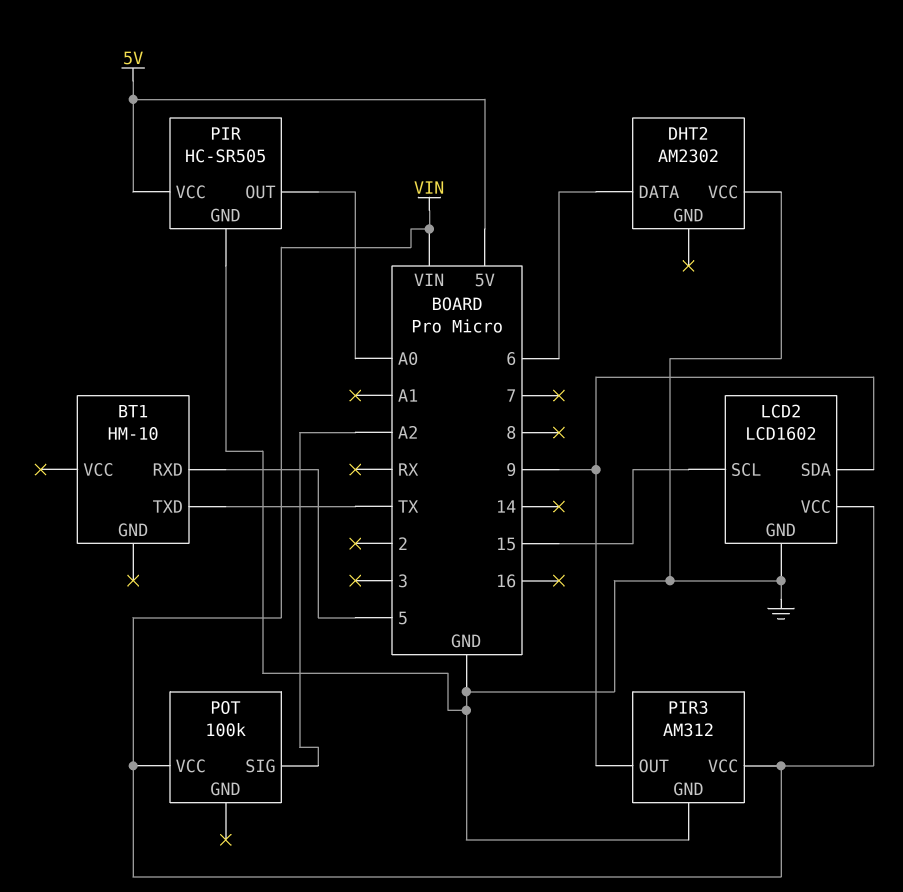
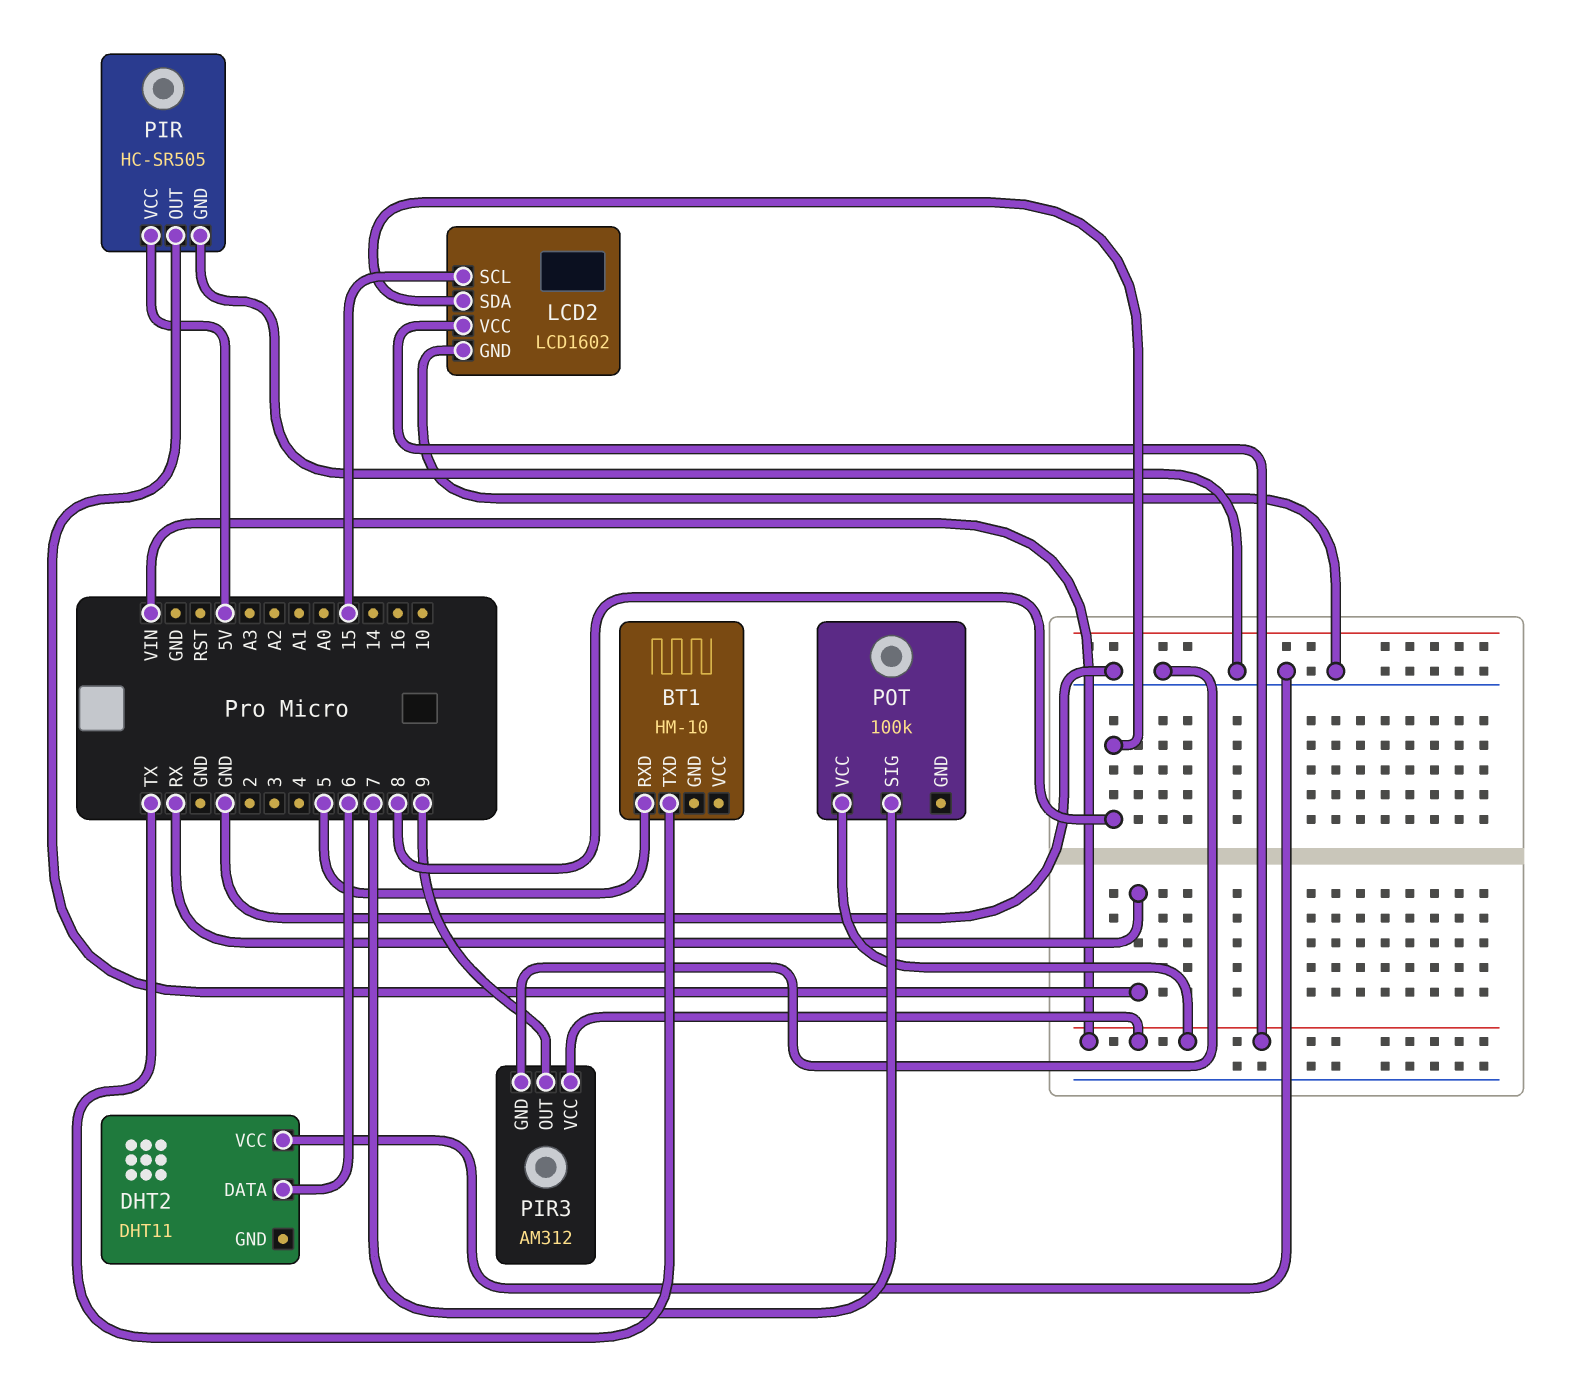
DHT2: AM2302 -> DHT11
LCD2 pin SDA: 9 -> 8
PIR pin OUT: A0 -> RX
POT pin SIG: A2 -> 7

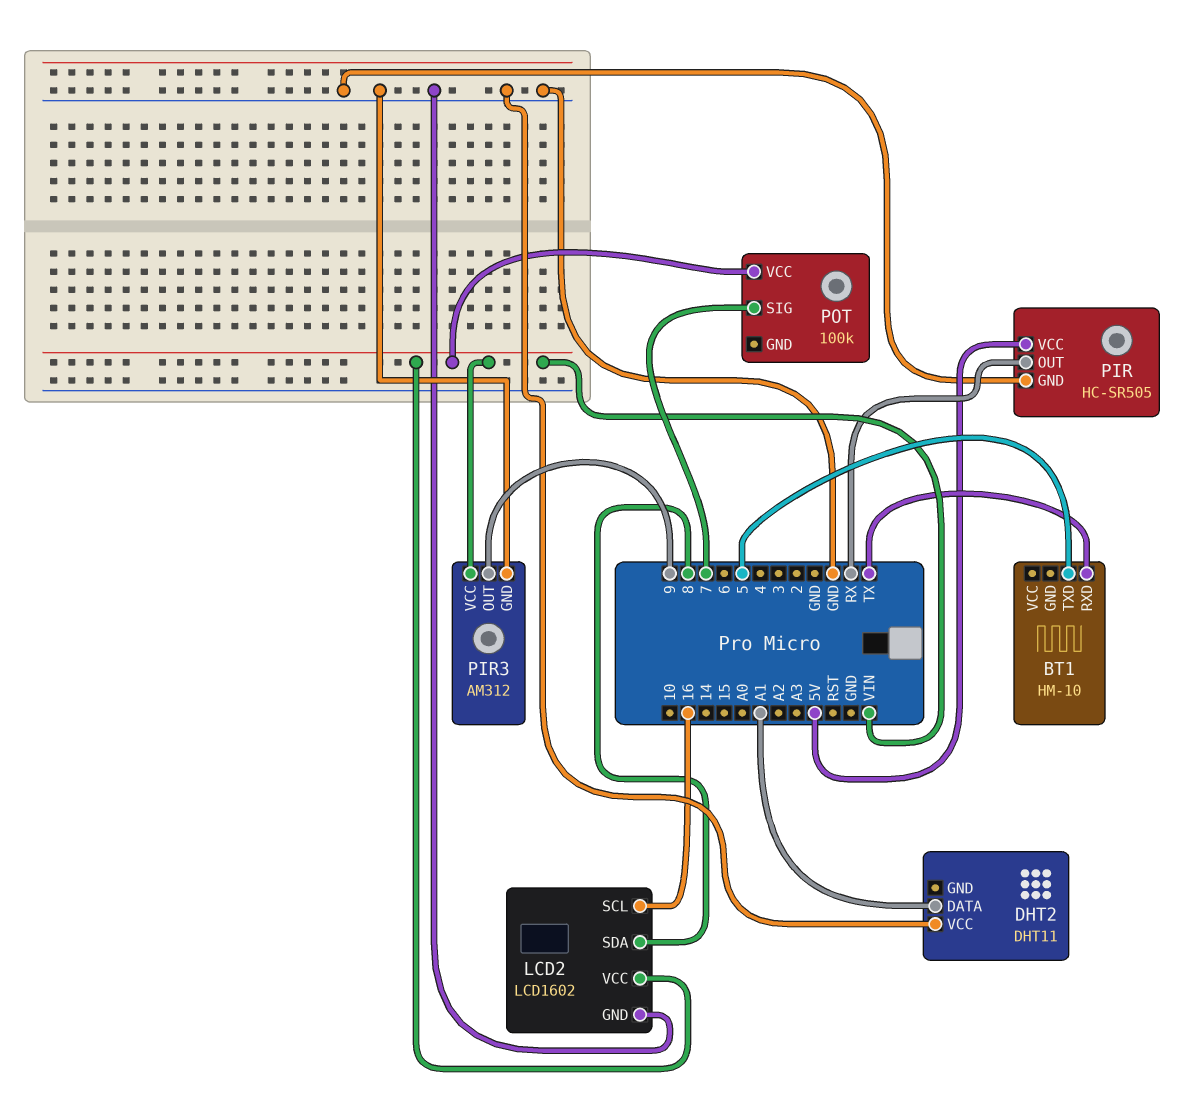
BT1 pin RXD: 5 -> TX
BT1 pin TXD: TX -> 5
DHT2 pin DATA: 6 -> A1
LCD2 pin SCL: 15 -> 16

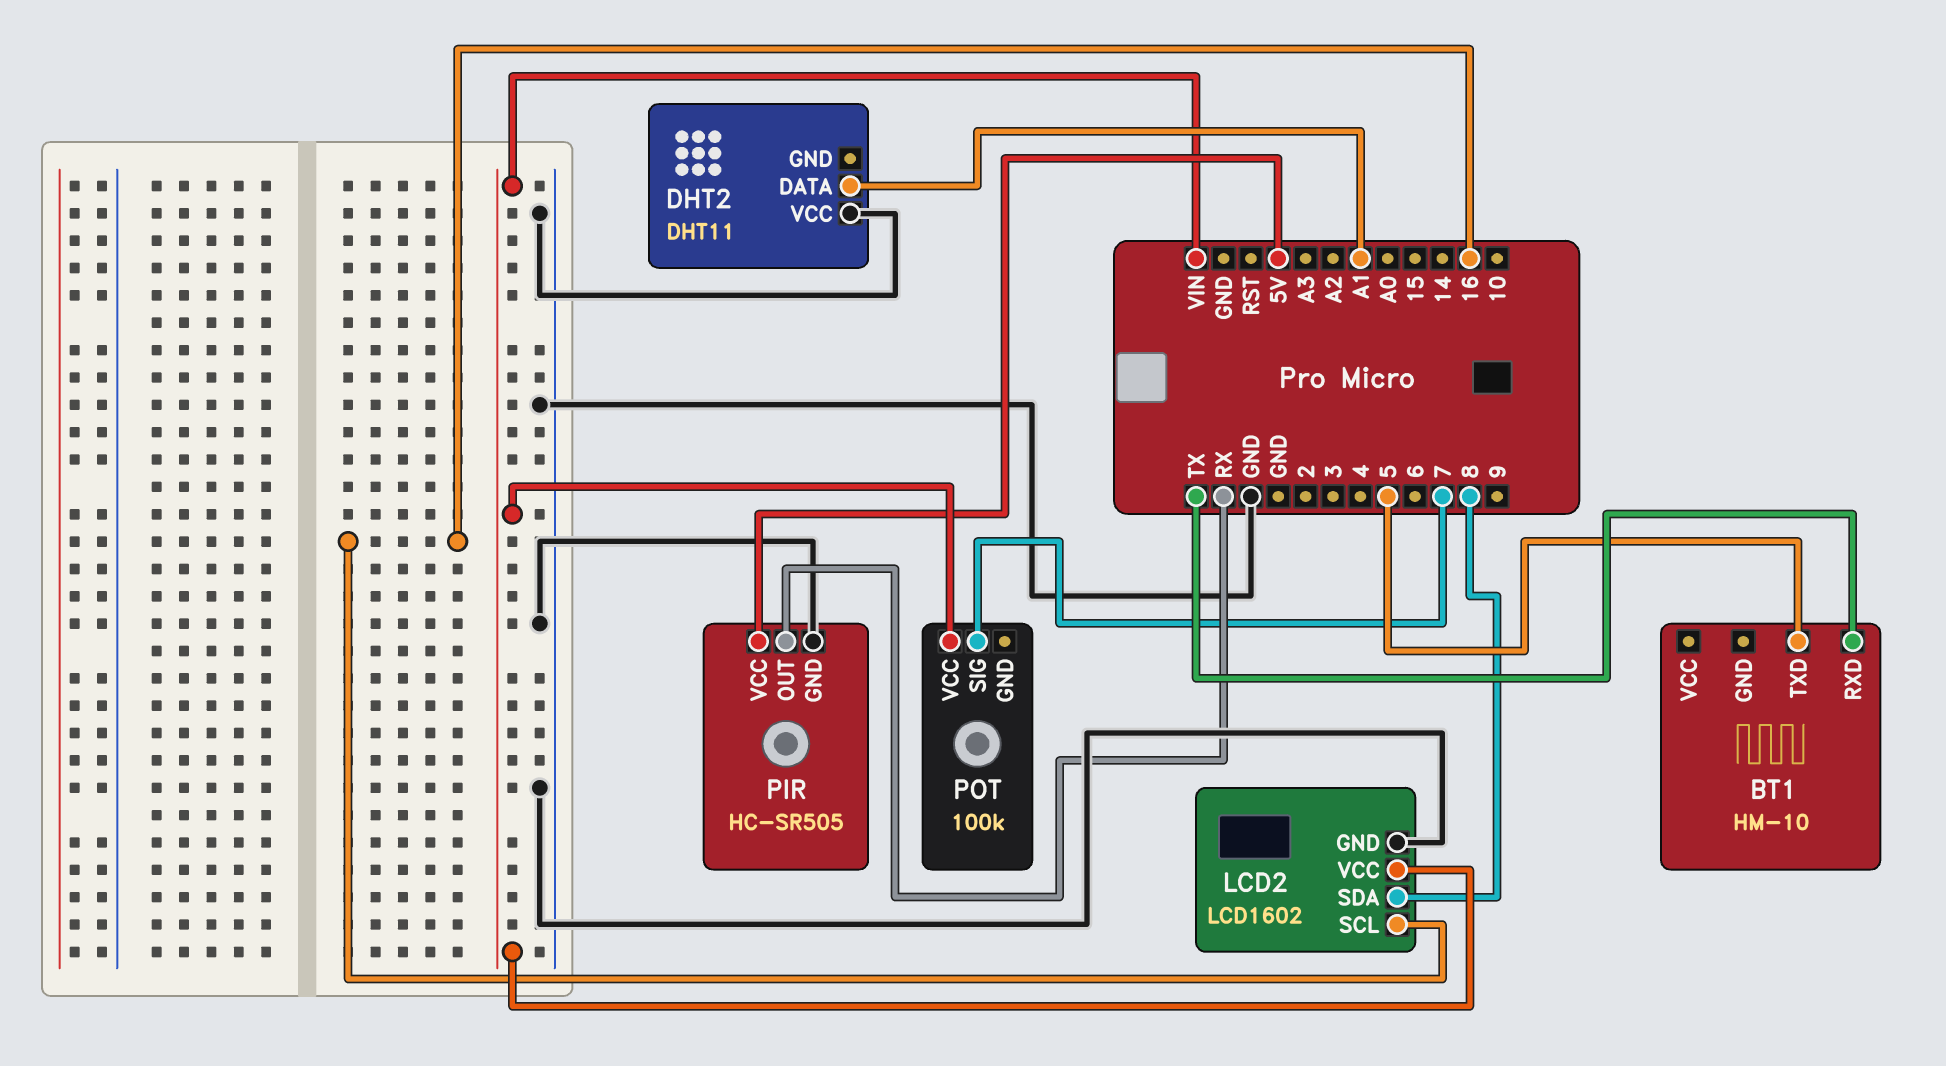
PIR3: AM312 -> none
PIR3 pin GND: GND -> none
PIR3 pin OUT: 9 -> none
PIR3 pin VCC: VIN -> none

